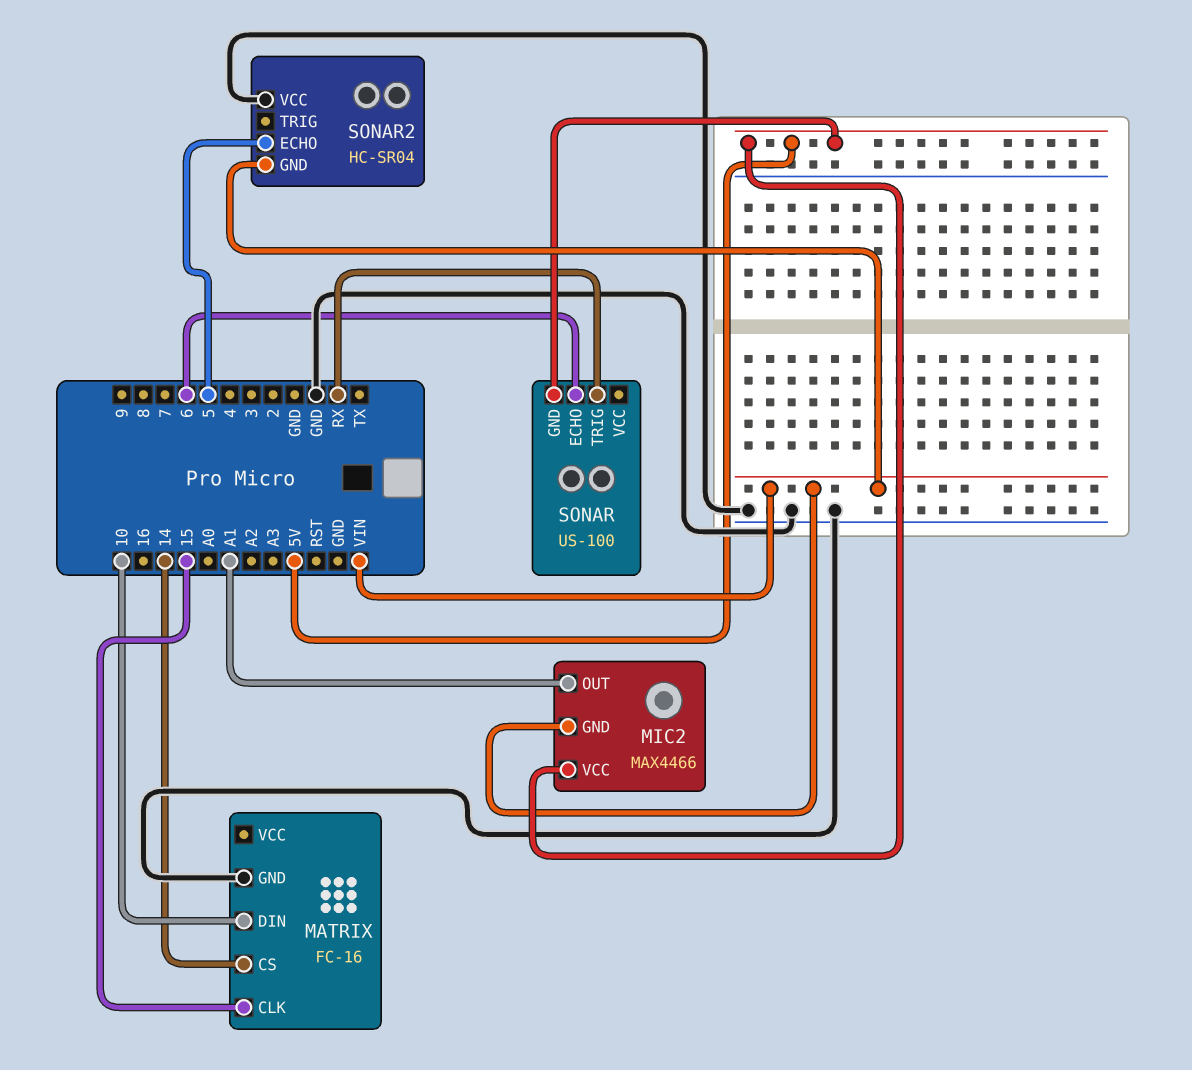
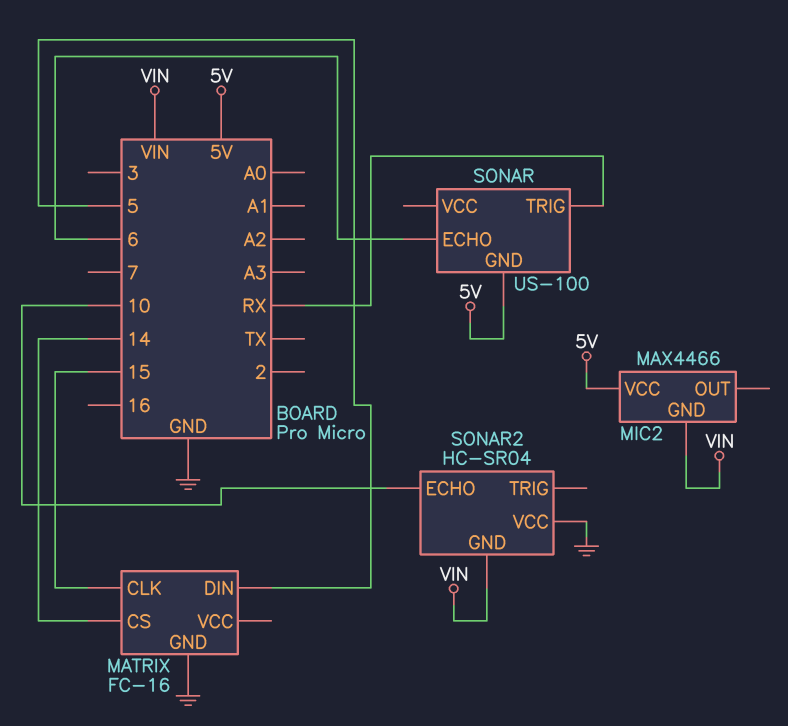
MATRIX pin DIN: 10 -> 5
MIC2 pin OUT: A1 -> none
SONAR2 pin ECHO: 5 -> 10

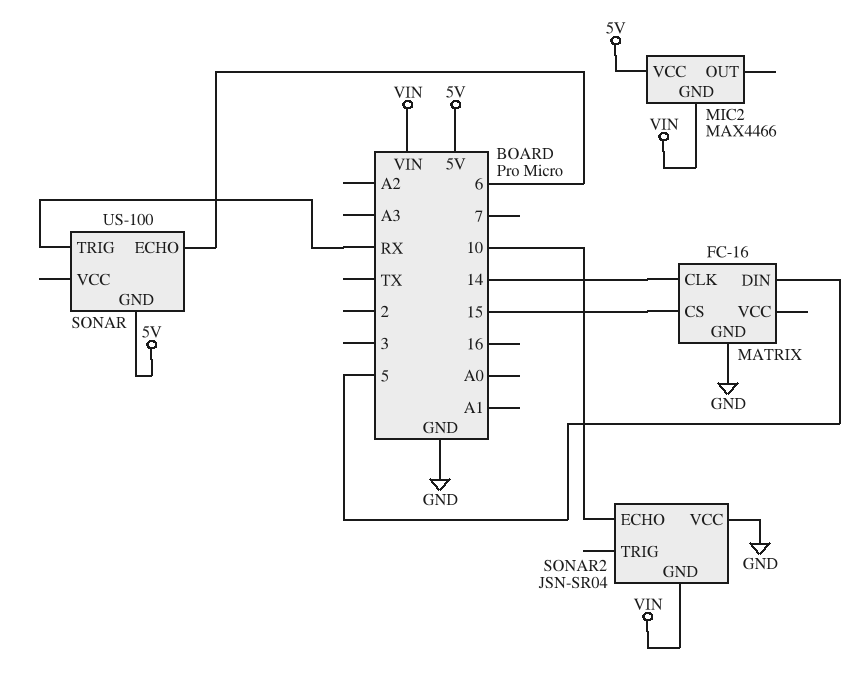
MATRIX pin CLK: 15 -> 14
MATRIX pin CS: 14 -> 15
SONAR2: HC-SR04 -> JSN-SR04

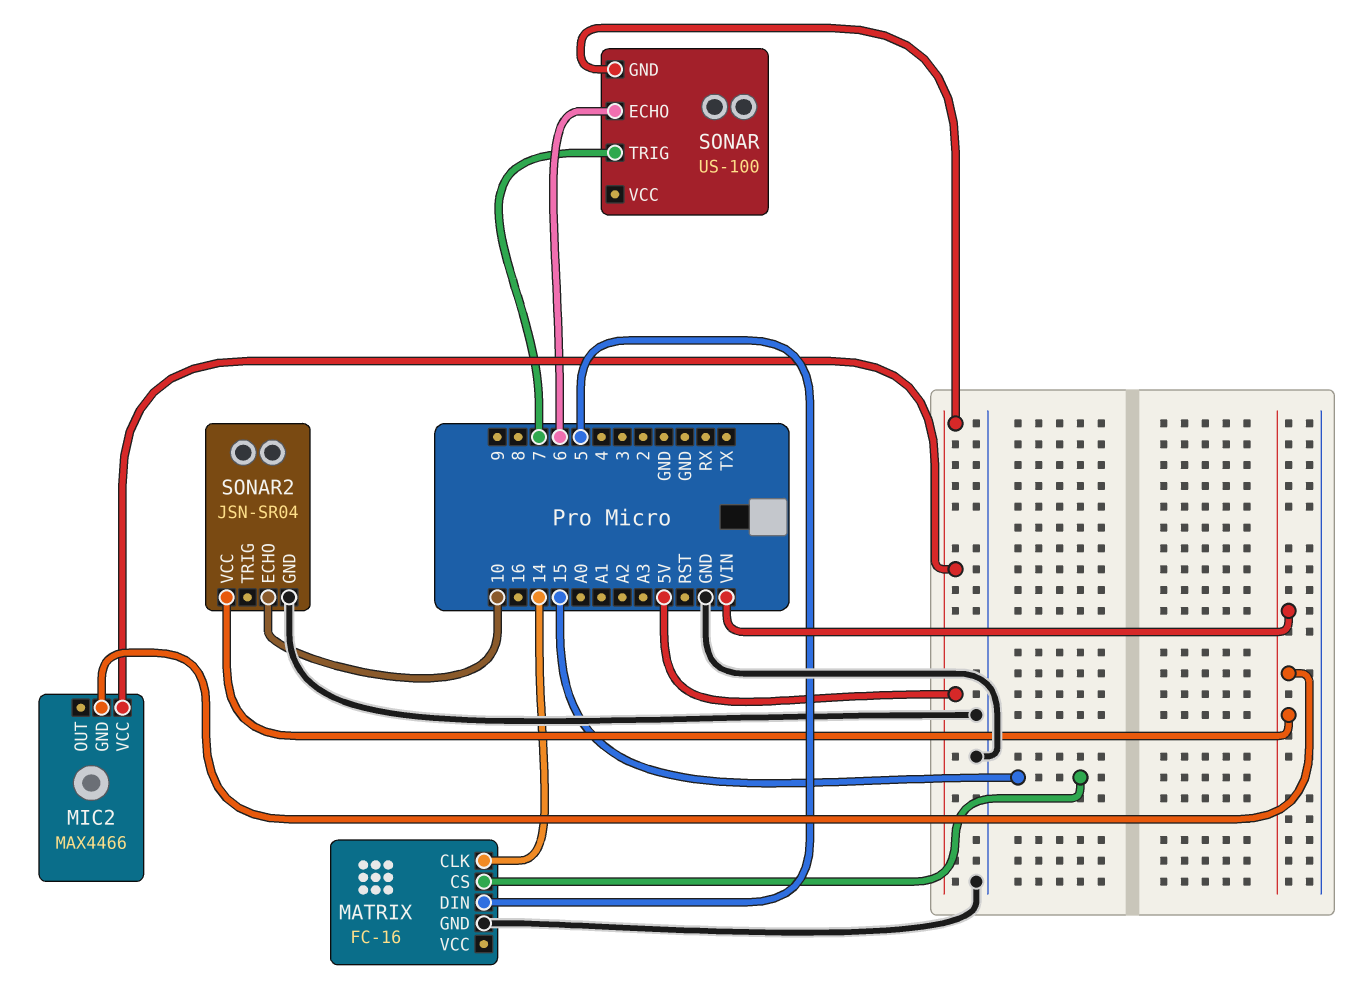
SONAR pin TRIG: RX -> 7
SONAR2 pin GND: VIN -> GND
SONAR2 pin VCC: GND -> VIN

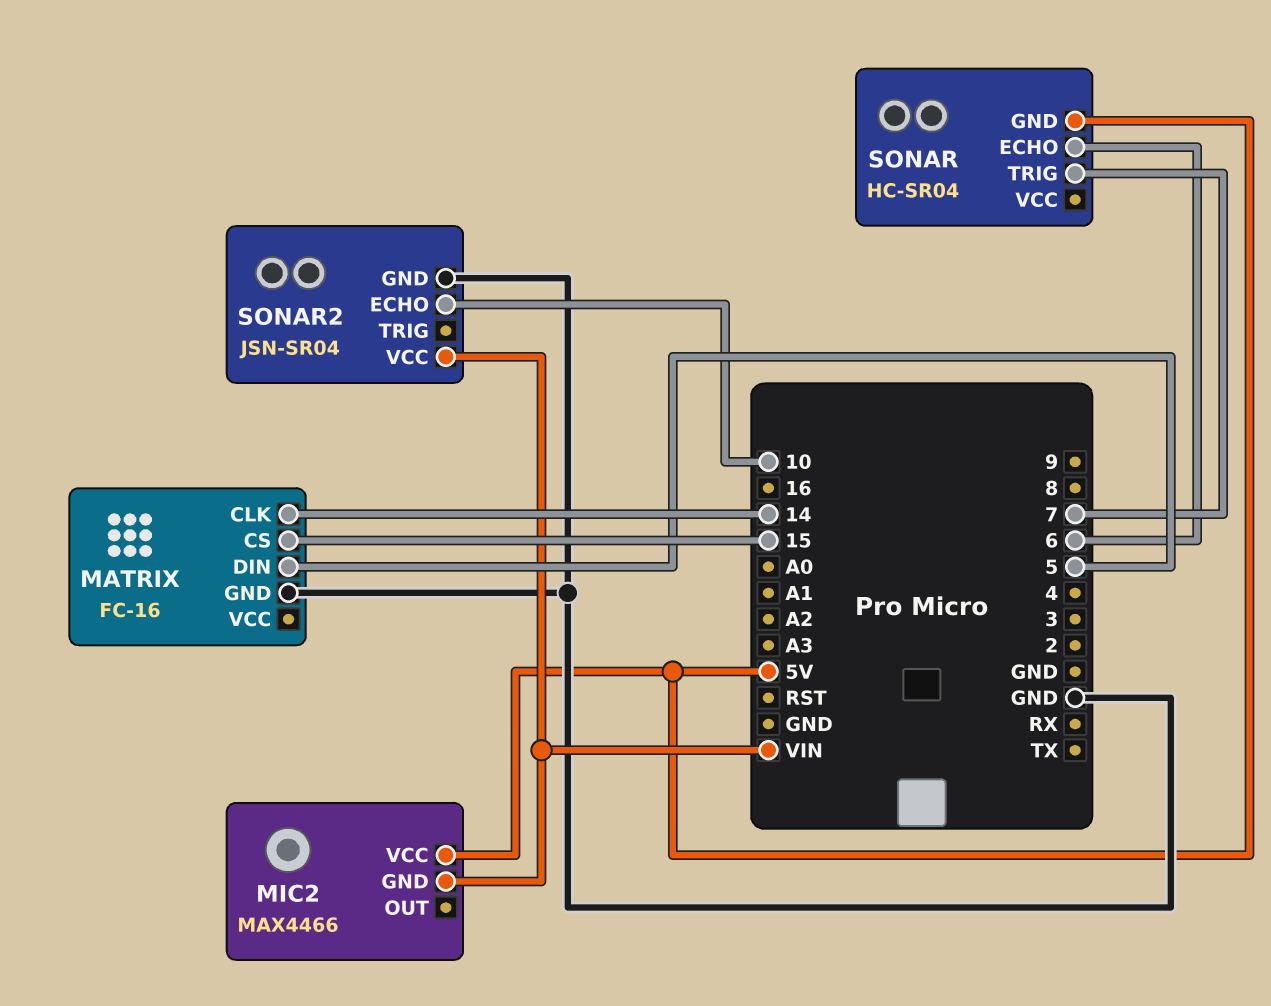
SONAR: US-100 -> HC-SR04

